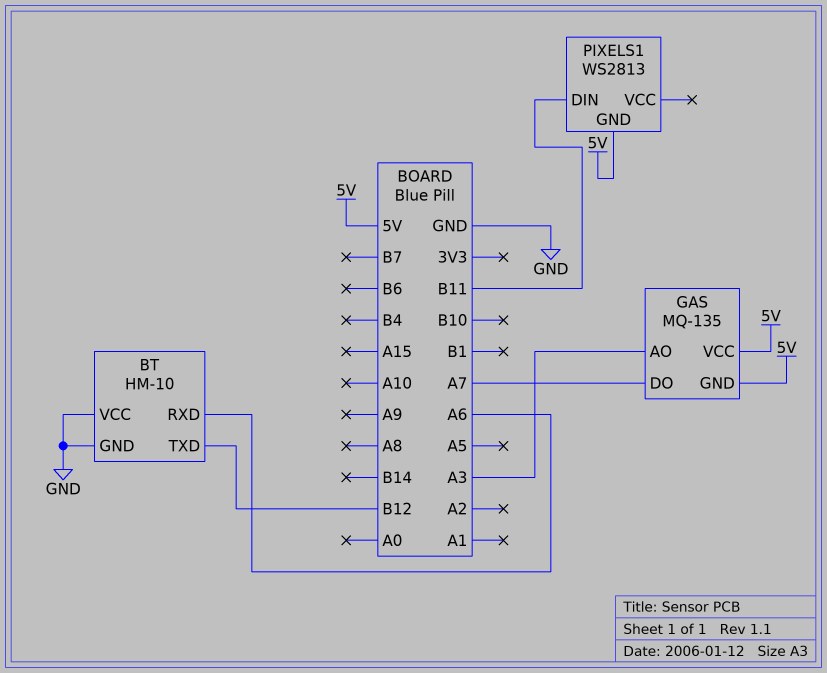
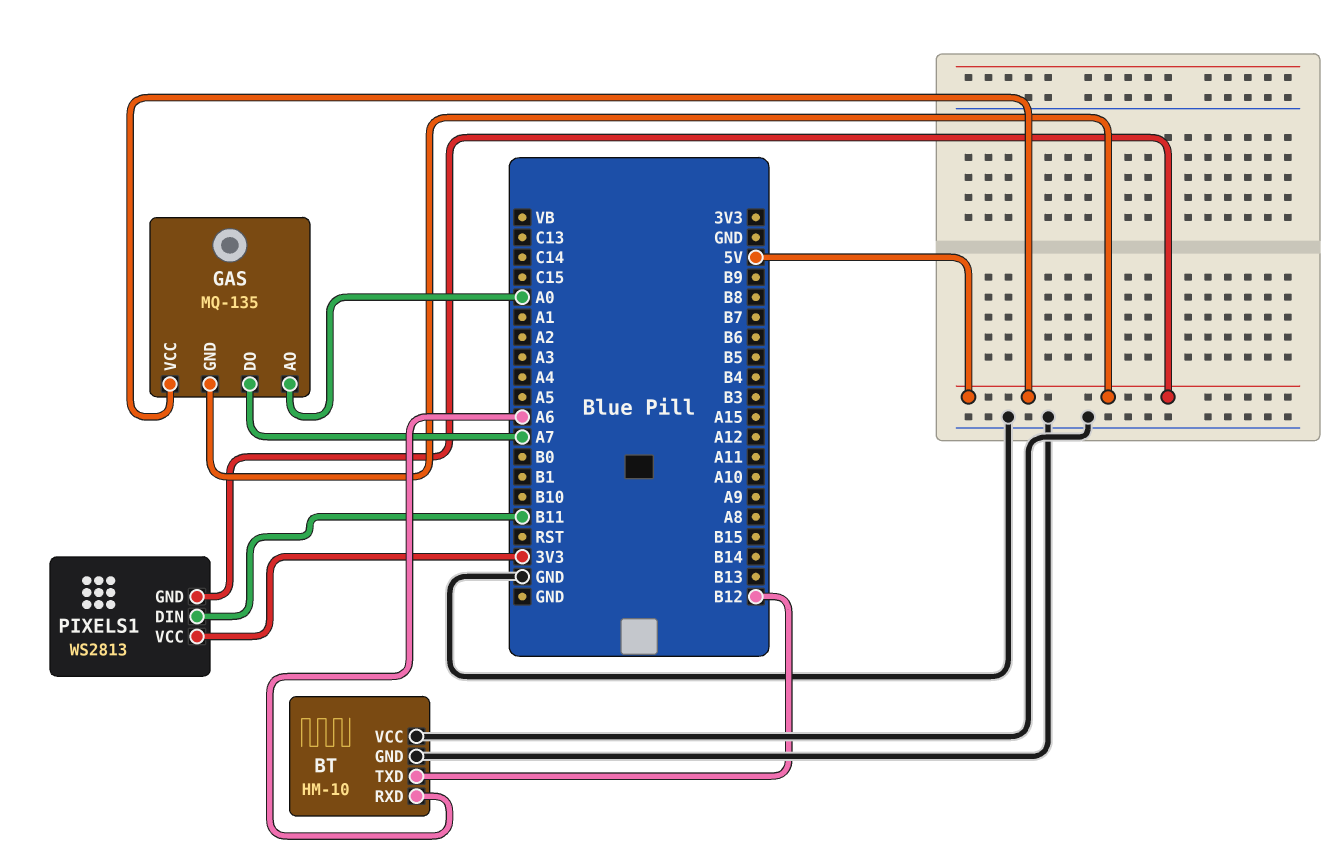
GAS pin AO: A3 -> A0
PIXELS1 pin VCC: none -> 3V3

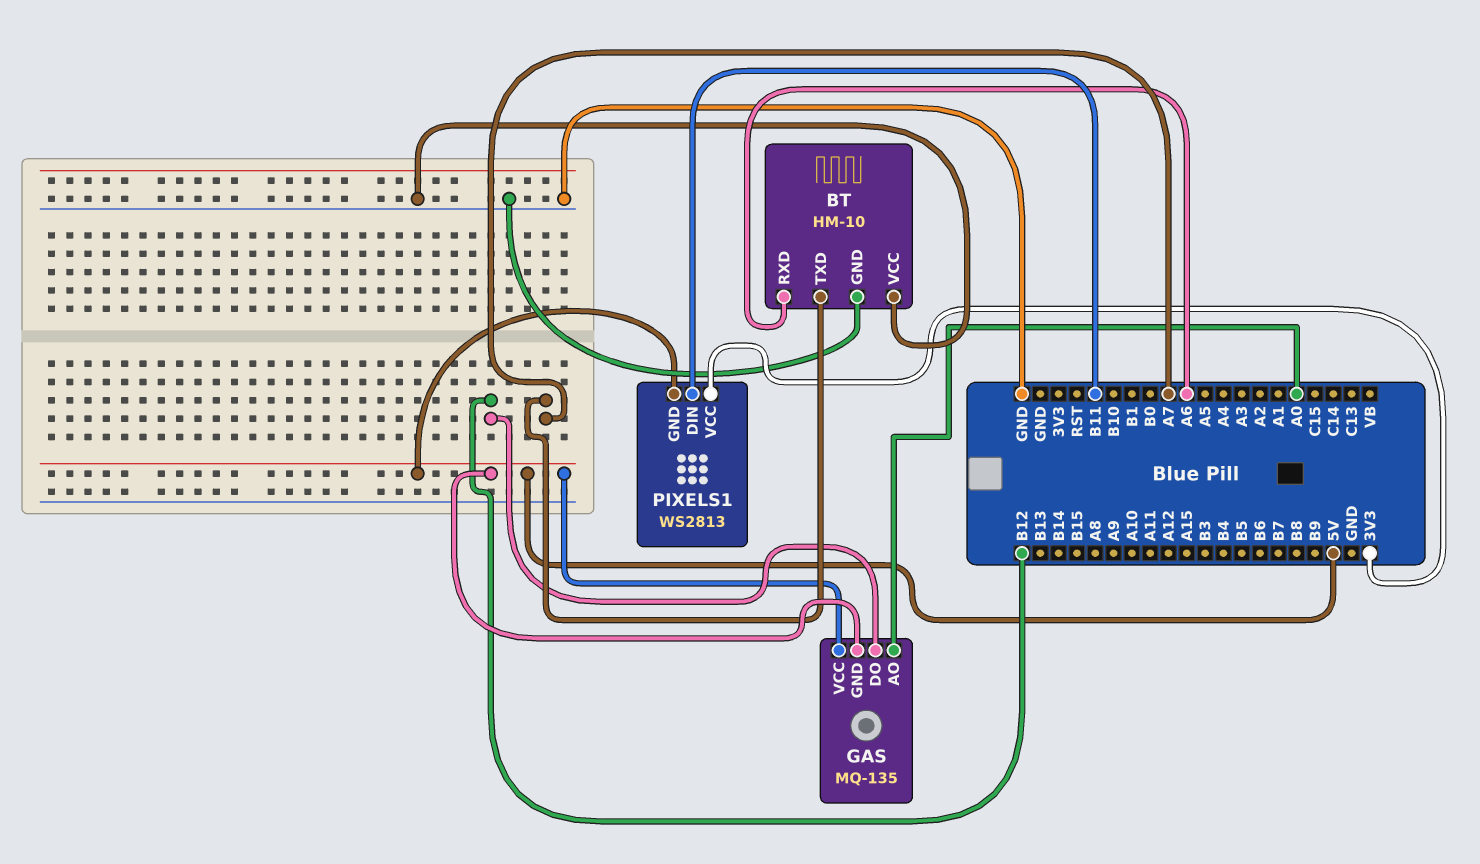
BT pin TXD: B12 -> A7
GAS pin DO: A7 -> B12

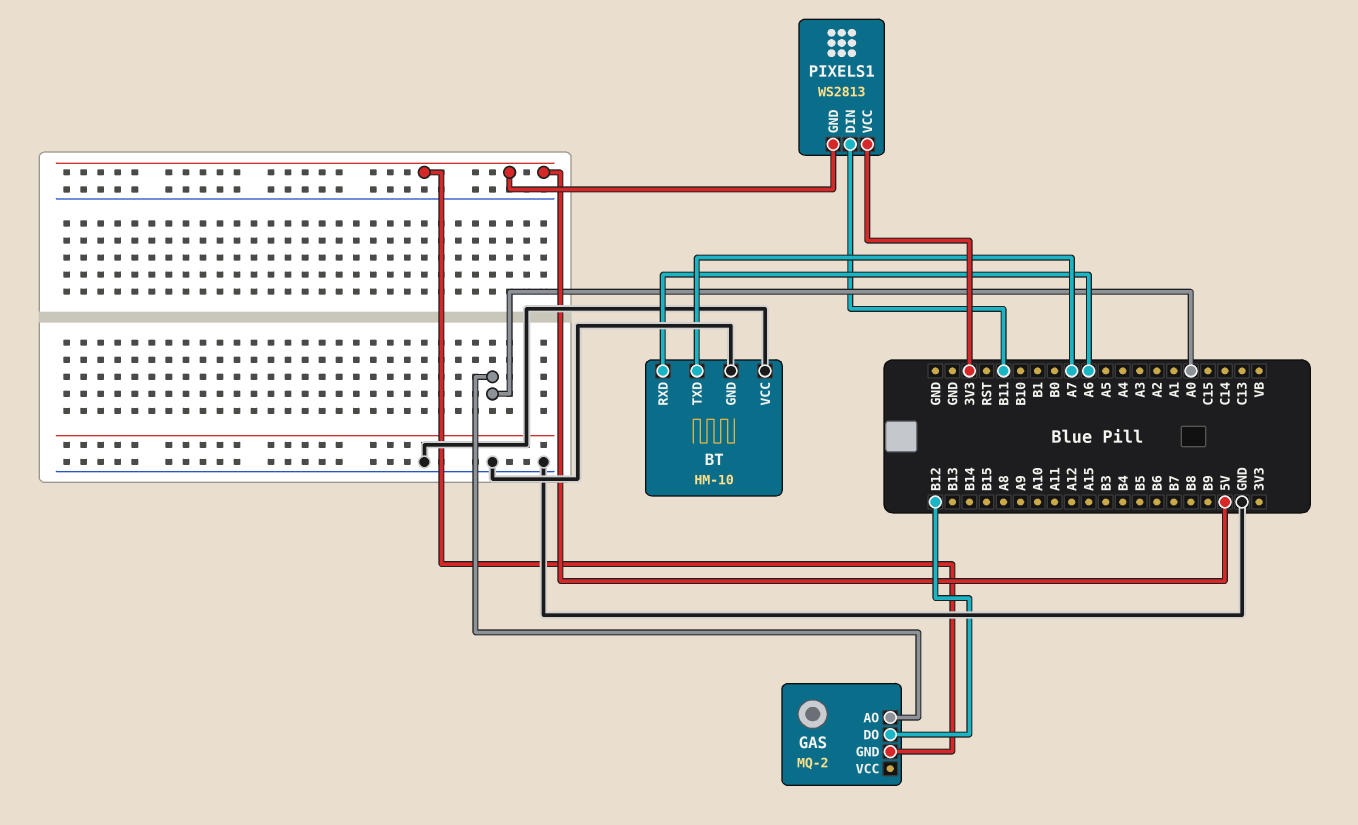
GAS: MQ-135 -> MQ-2
GAS pin VCC: 5V -> none

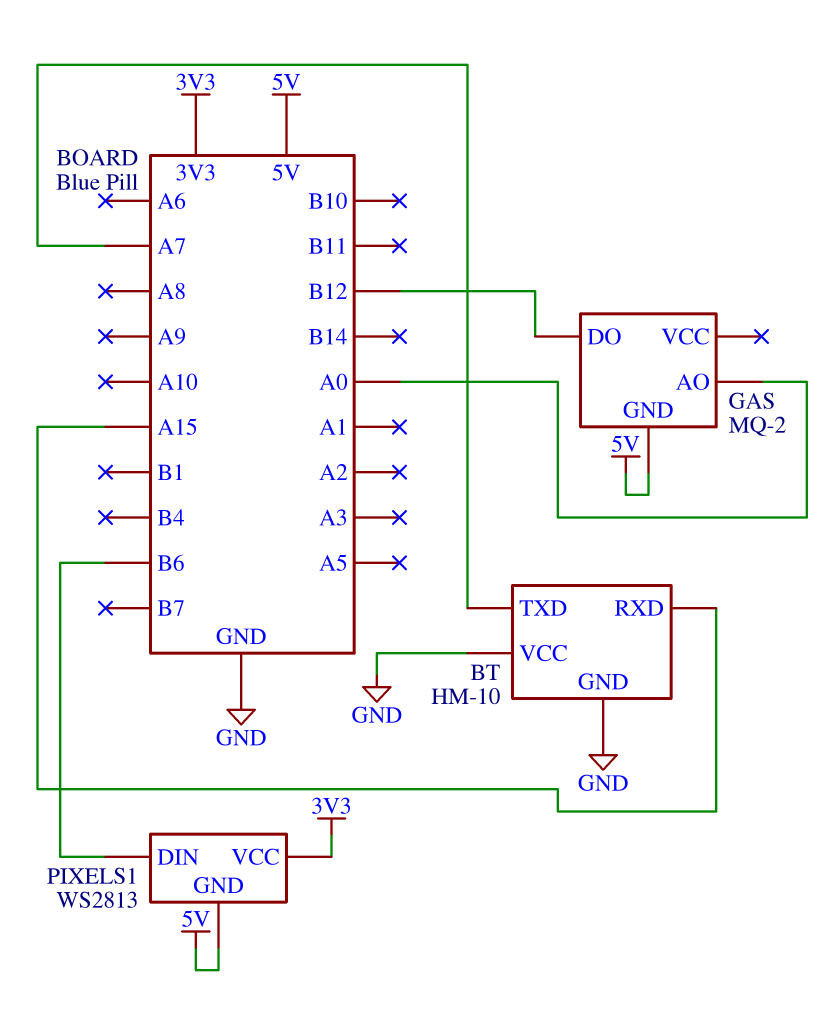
BT pin RXD: A6 -> A15
PIXELS1 pin DIN: B11 -> B6

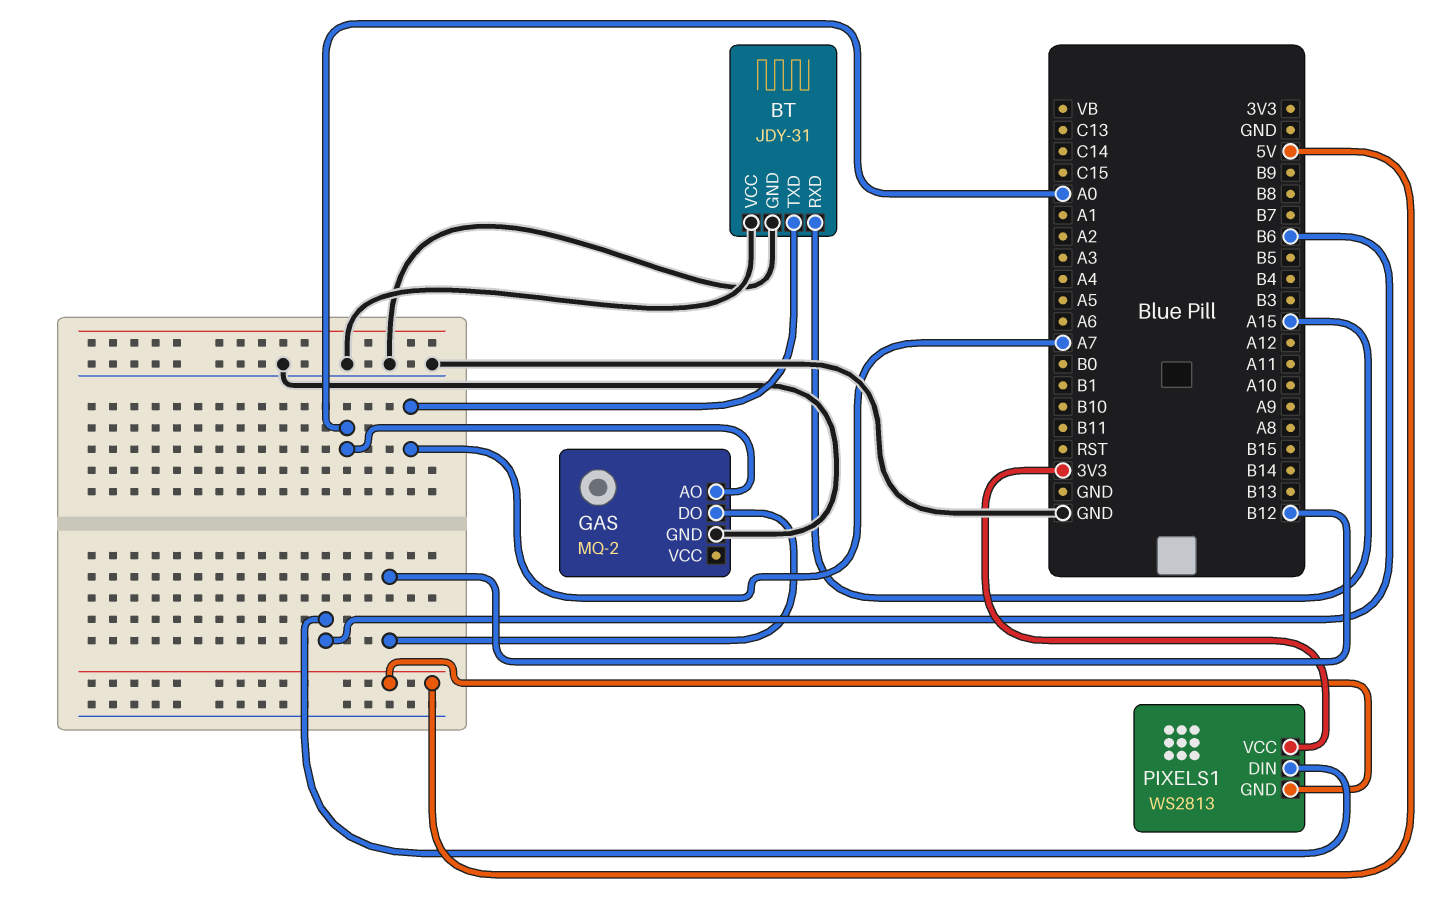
BT: HM-10 -> JDY-31
GAS pin GND: 5V -> GND

